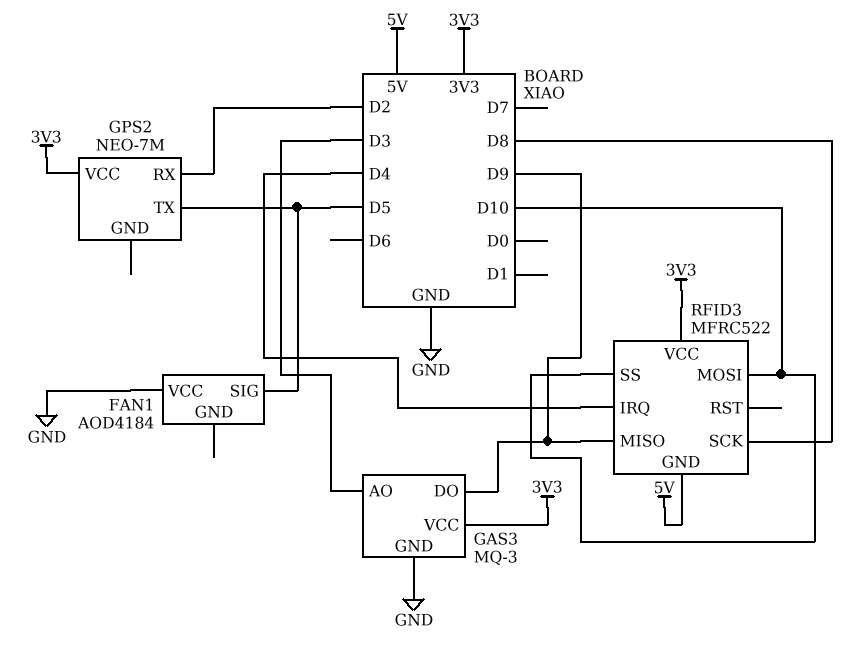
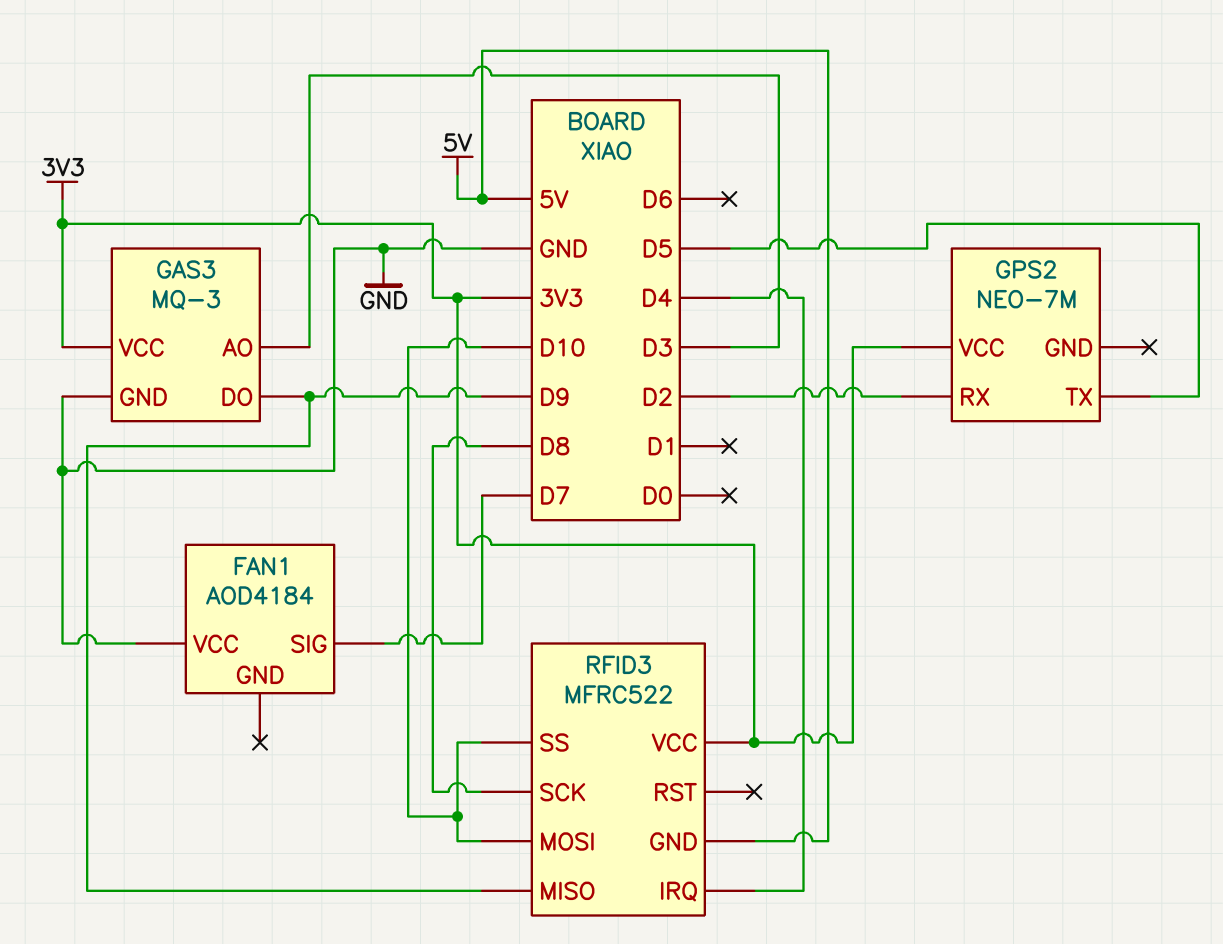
FAN1 pin SIG: D5 -> D7

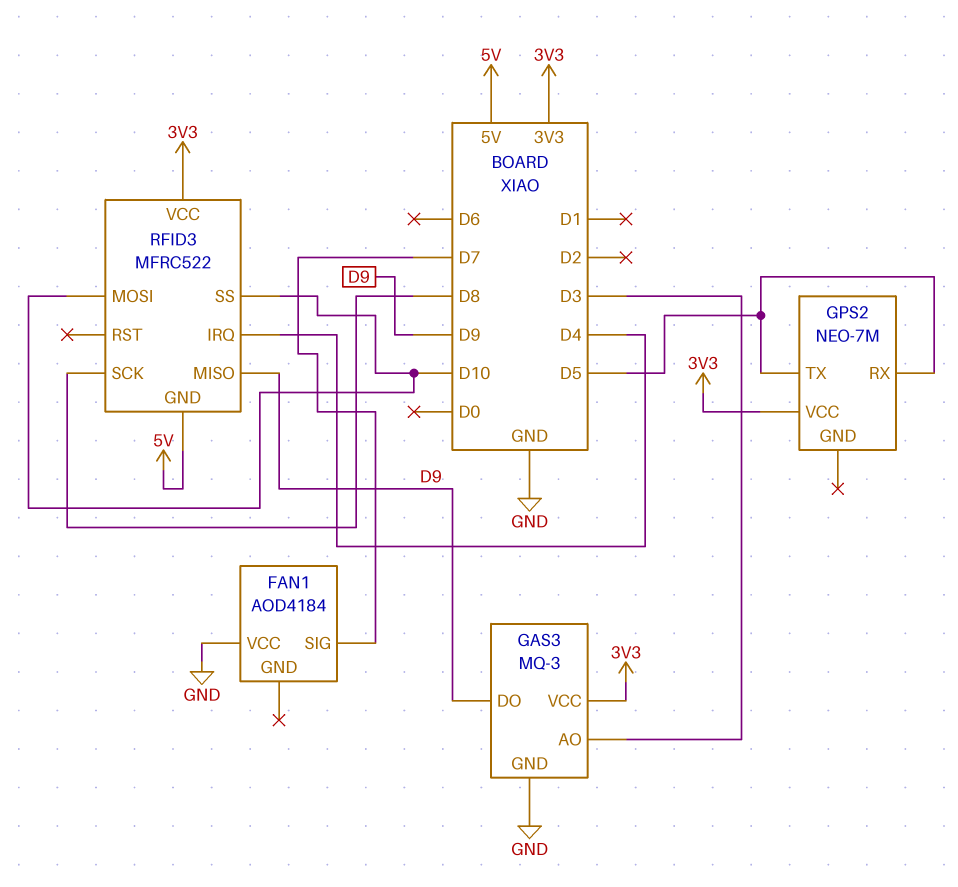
GPS2 pin RX: D2 -> D5

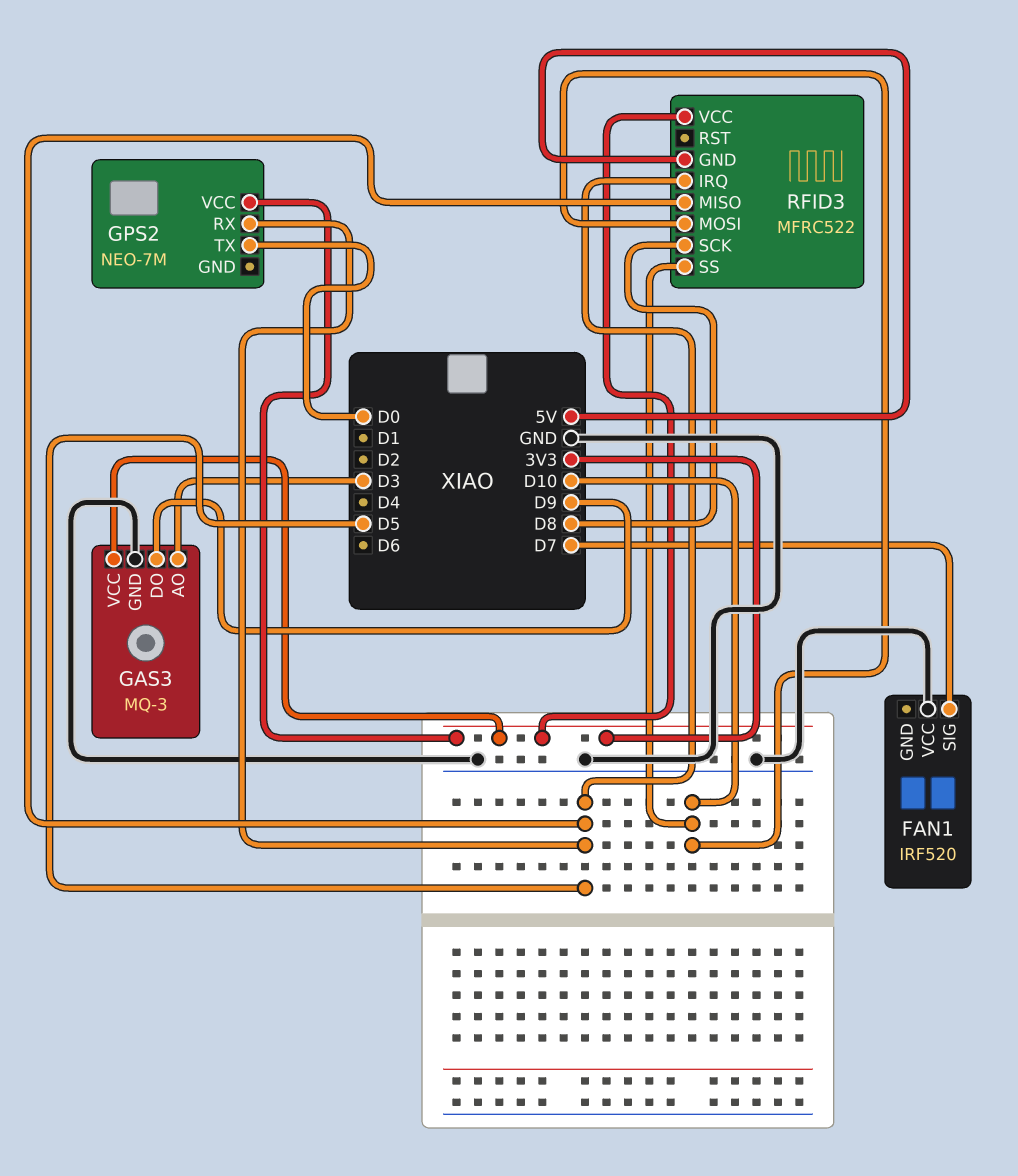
FAN1: AOD4184 -> IRF520
GPS2 pin TX: D5 -> D0
RFID3 pin IRQ: D4 -> D5
RFID3 pin MISO: D9 -> D5

